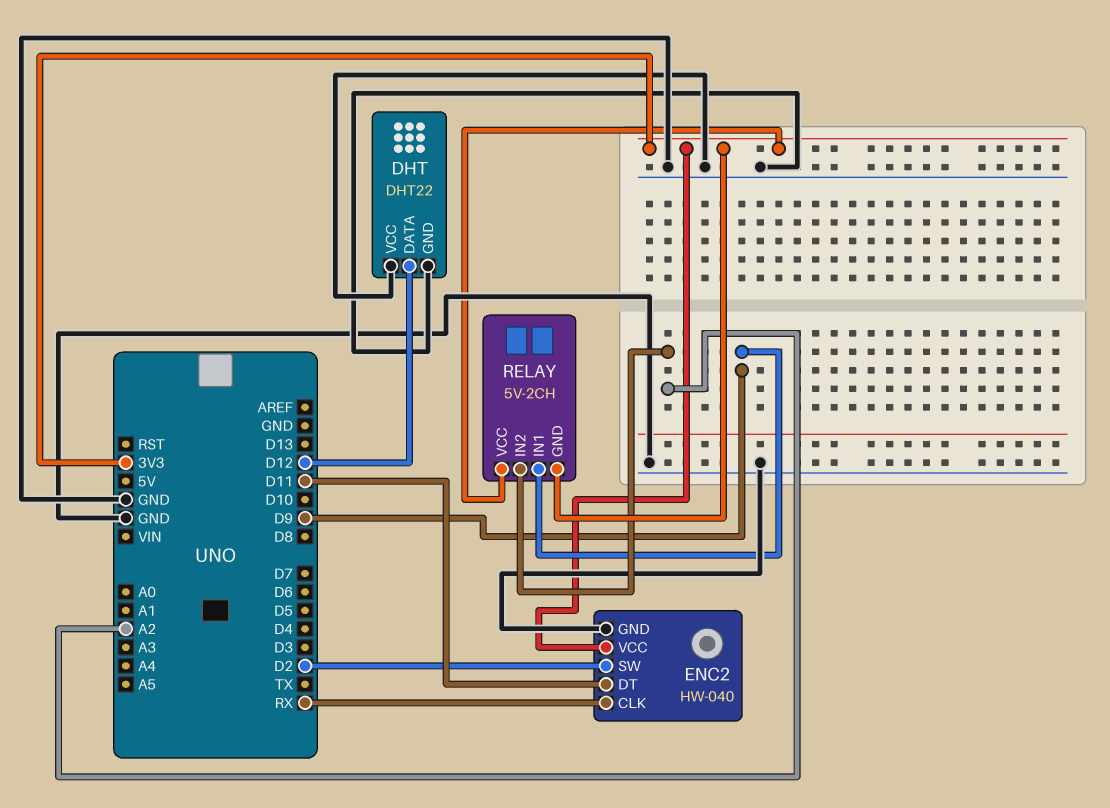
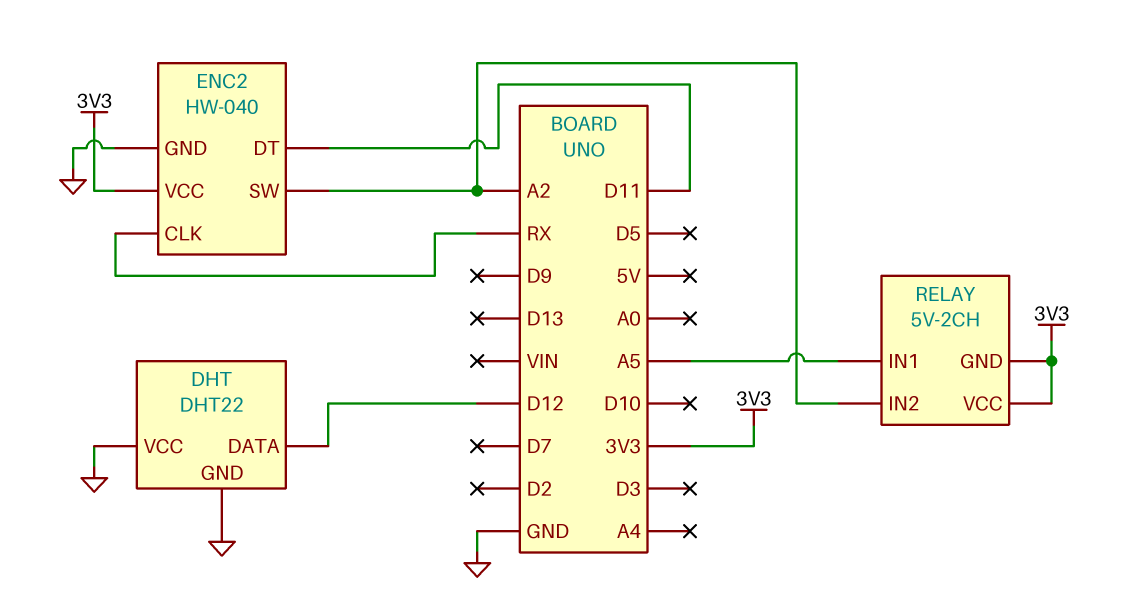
ENC2 pin SW: D2 -> A2
RELAY pin IN1: D9 -> A5

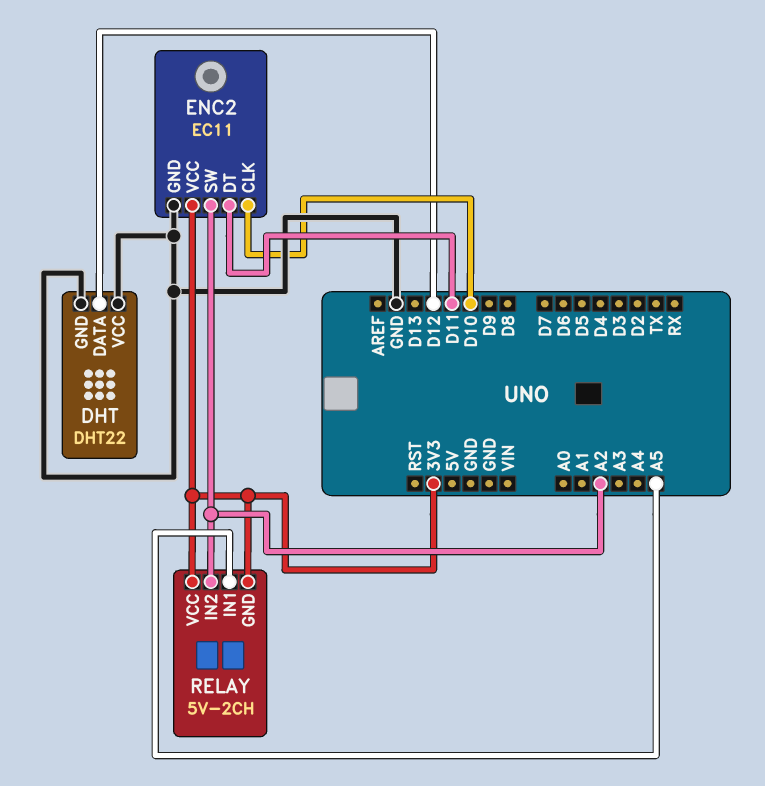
ENC2: HW-040 -> EC11
ENC2 pin CLK: RX -> D10

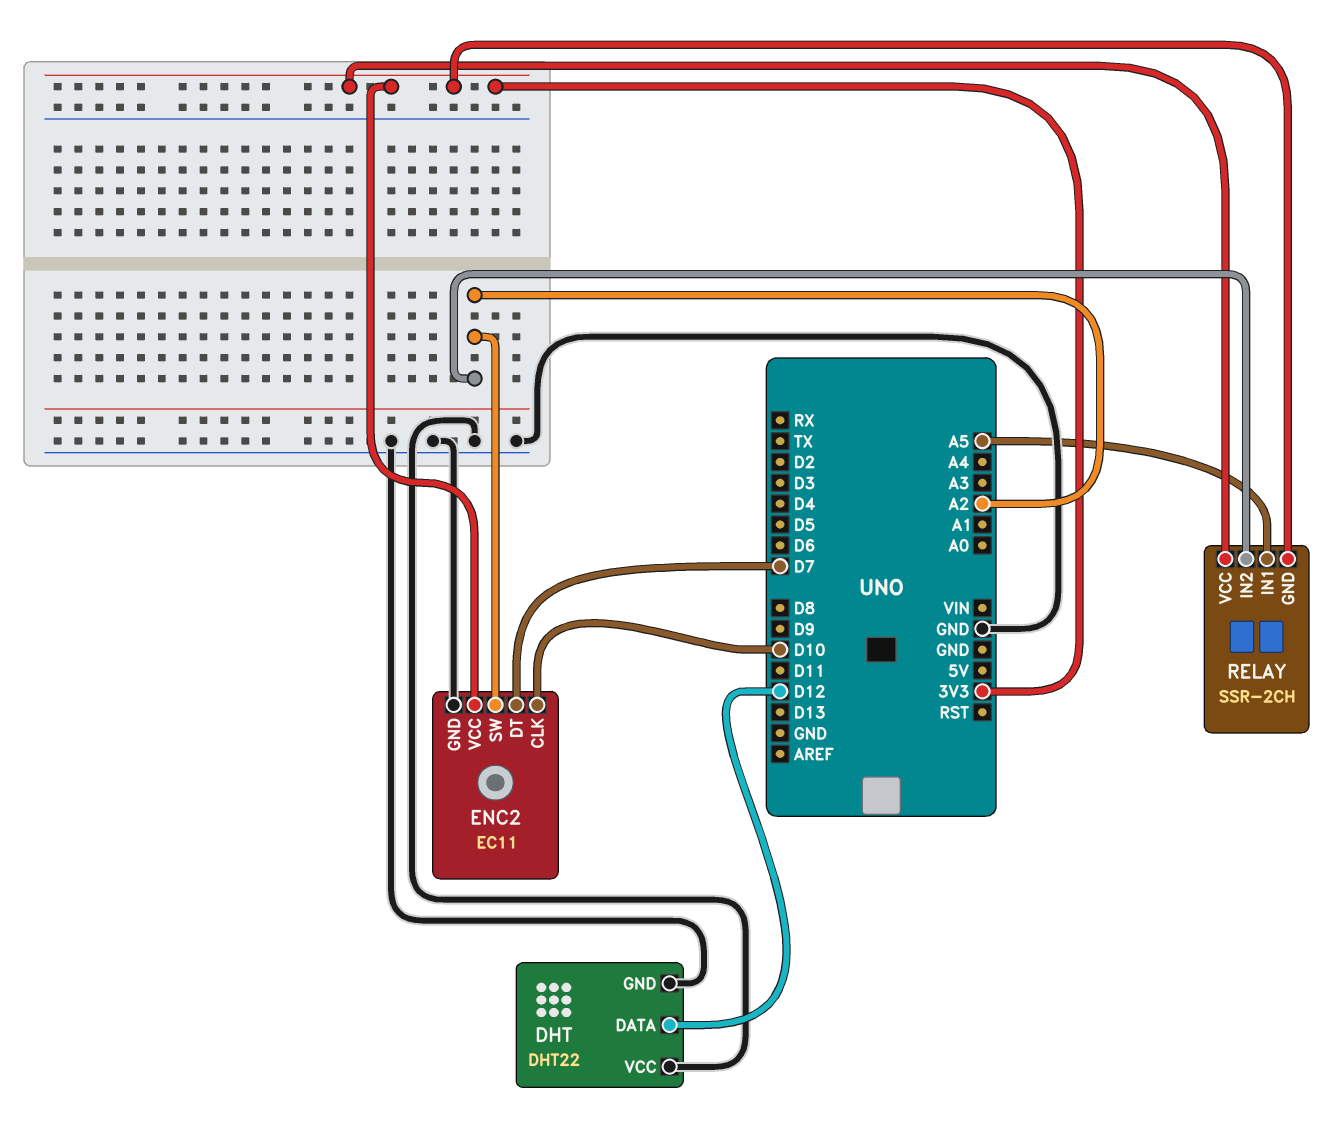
ENC2 pin DT: D11 -> D7
RELAY: 5V-2CH -> SSR-2CH

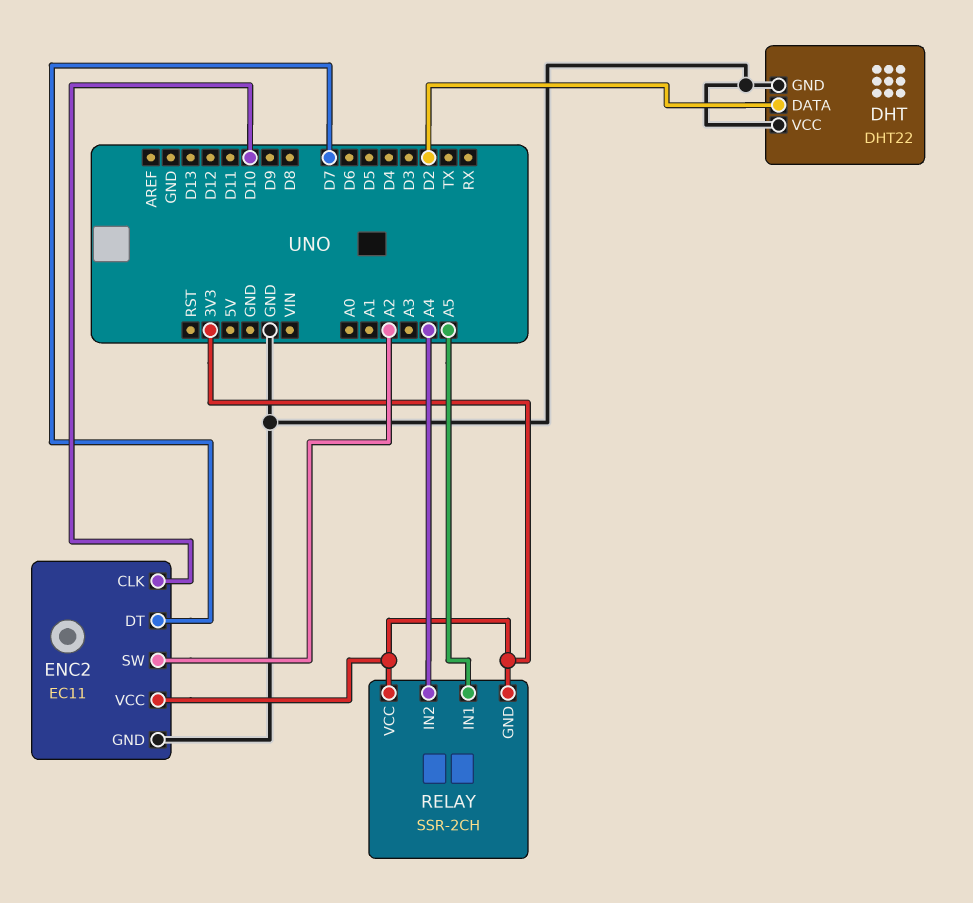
DHT pin DATA: D12 -> D2
RELAY pin IN2: A2 -> A4

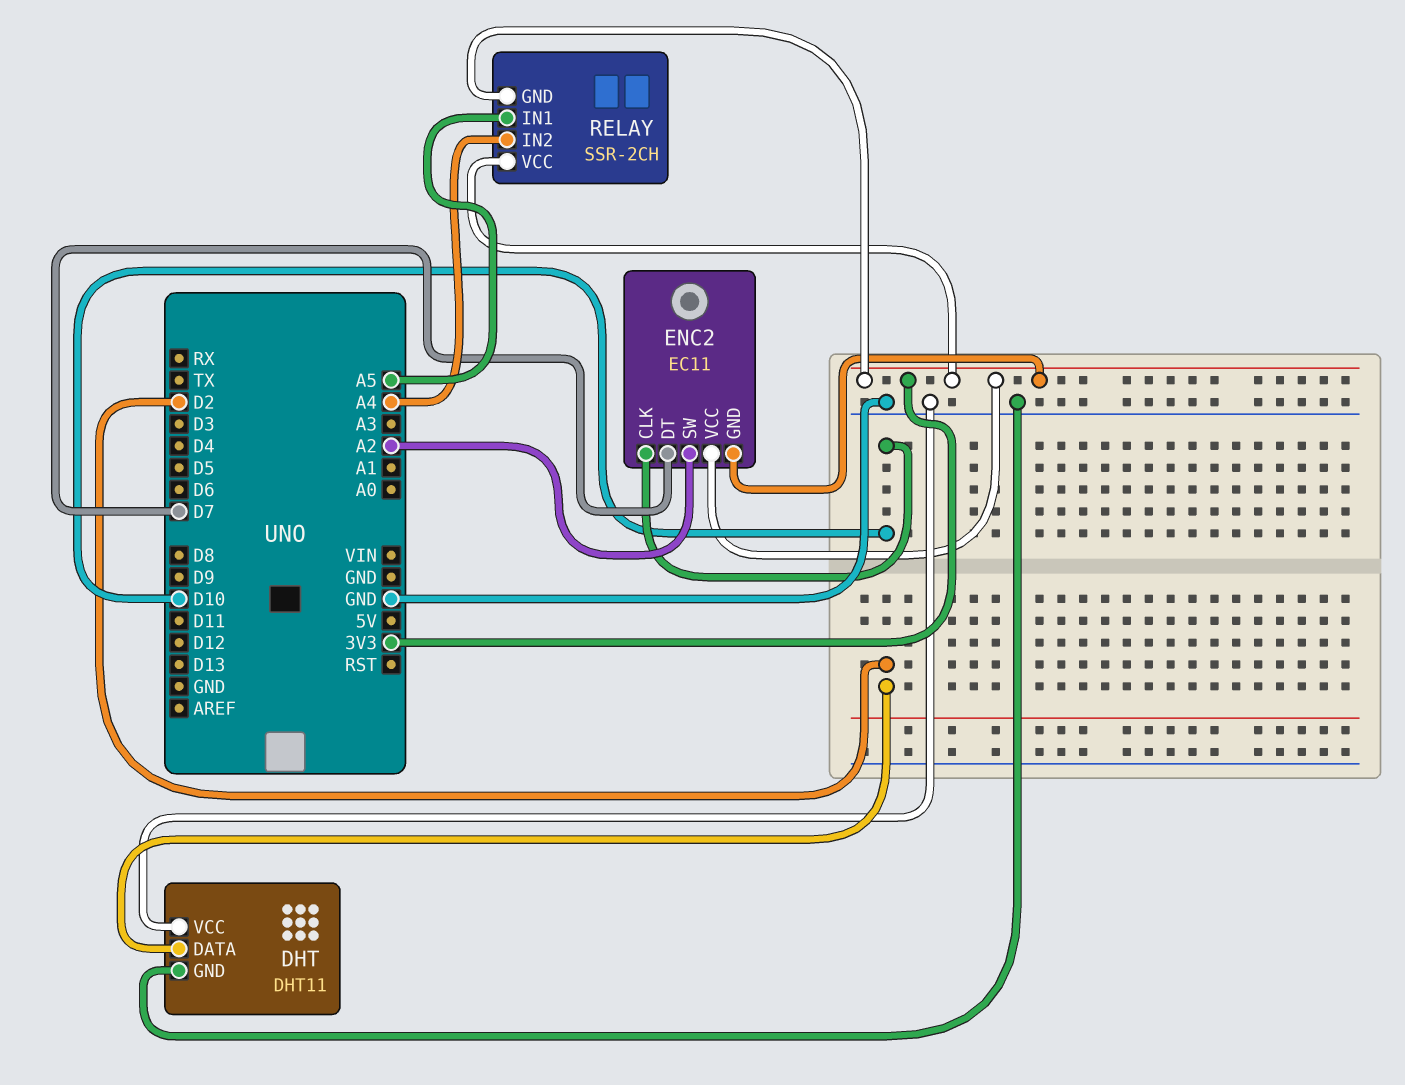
DHT: DHT22 -> DHT11
ENC2 pin GND: GND -> 3V3

